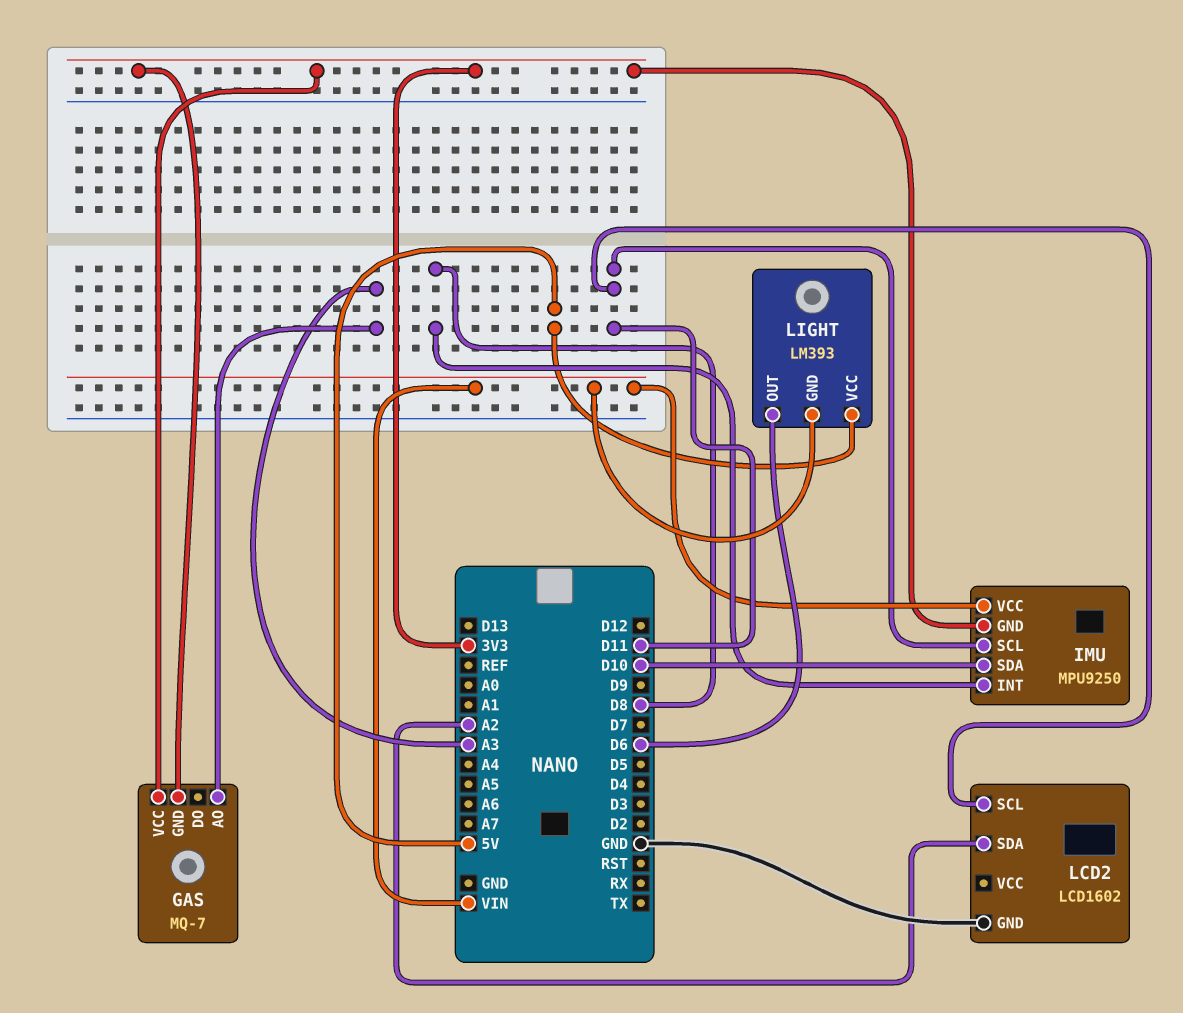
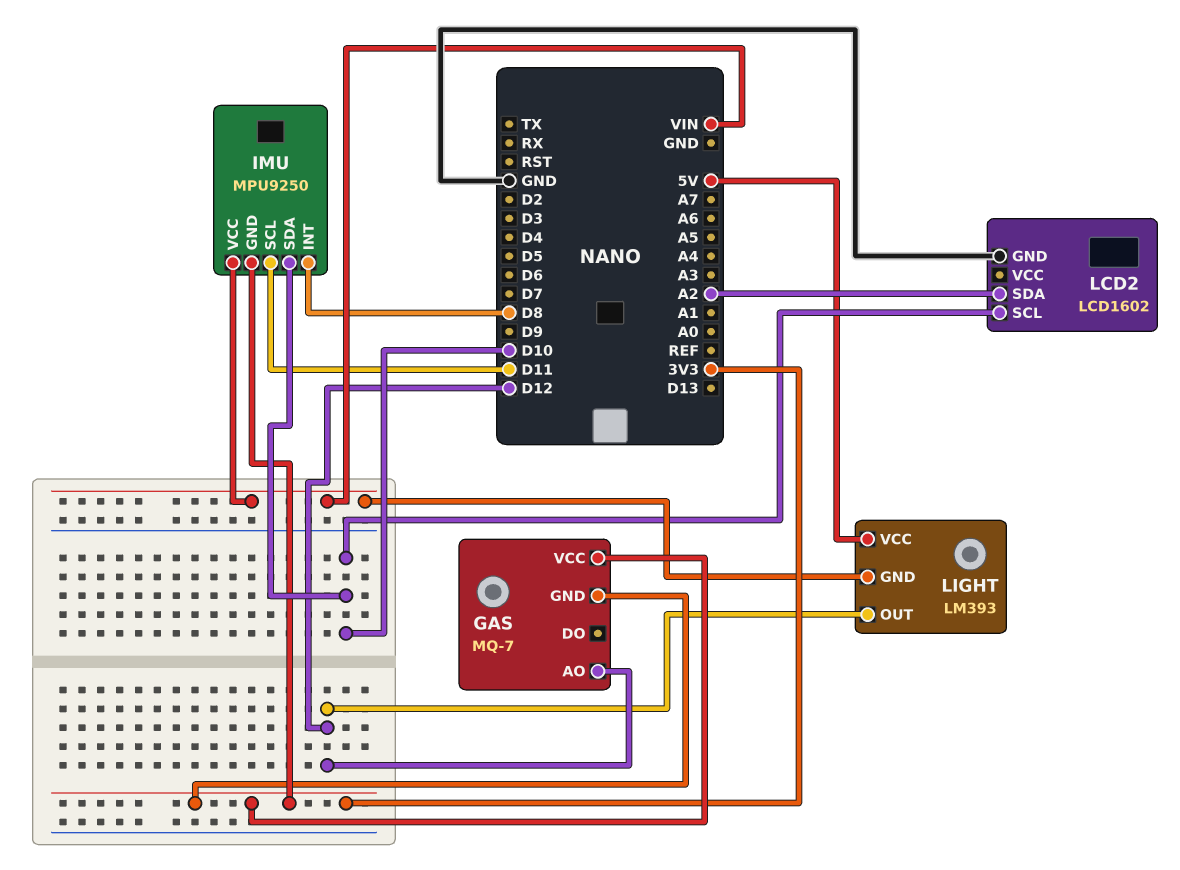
GAS pin AO: A3 -> D12
LCD2 pin SCL: D11 -> D10
LIGHT pin OUT: D6 -> D12

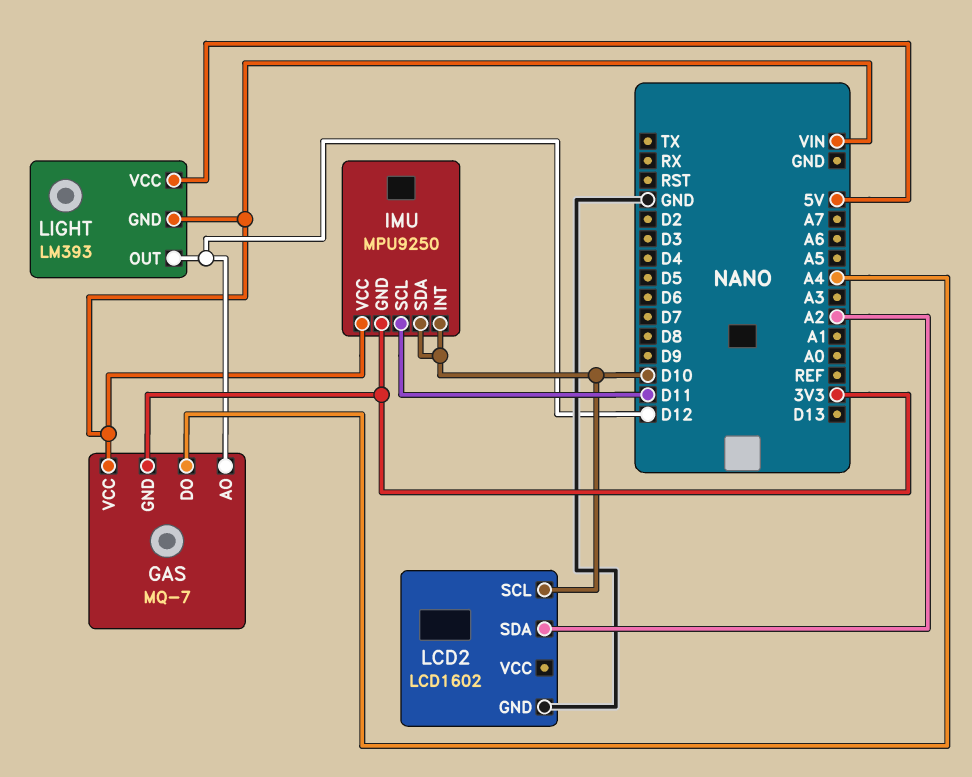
GAS pin DO: none -> A4
GAS pin VCC: 3V3 -> VIN
IMU pin INT: D8 -> D10

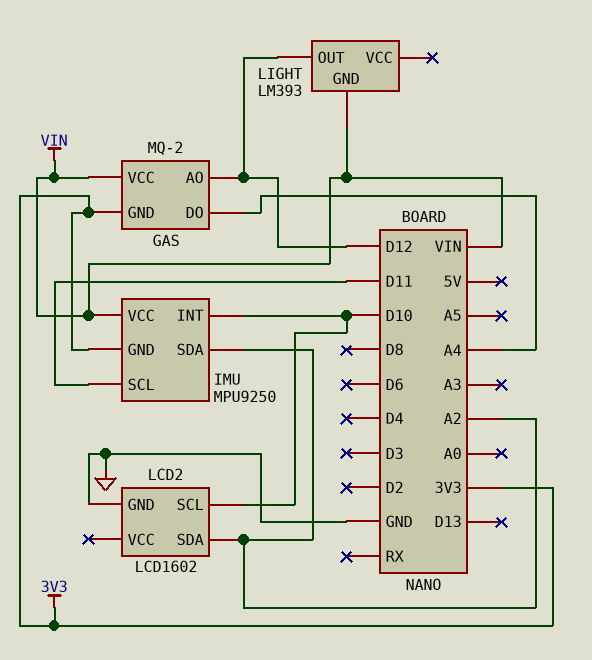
GAS: MQ-7 -> MQ-2
IMU pin SDA: D10 -> A2
LIGHT pin VCC: 5V -> none

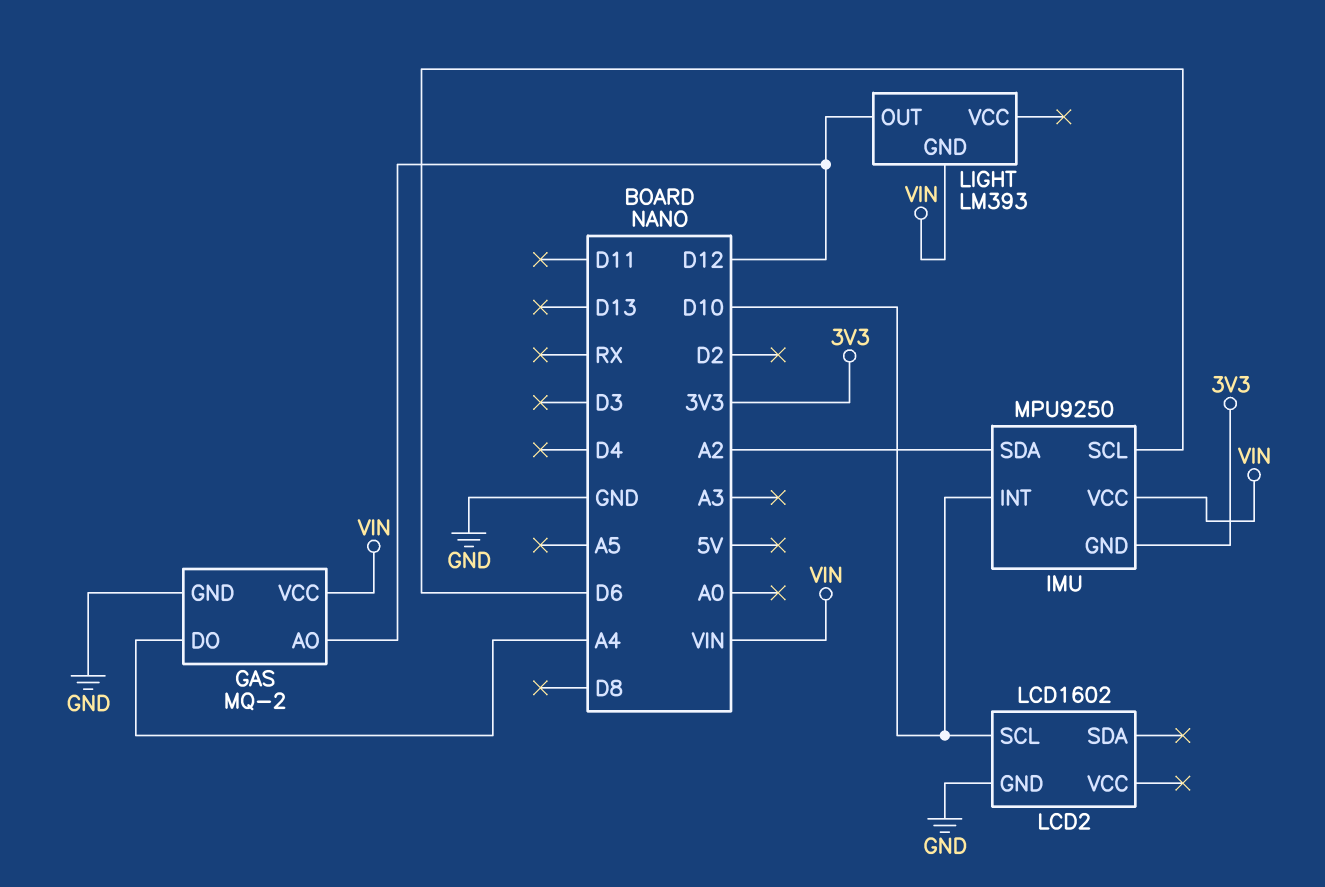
GAS pin GND: 3V3 -> GND
IMU pin SCL: D11 -> D6
LCD2 pin SDA: A2 -> none

